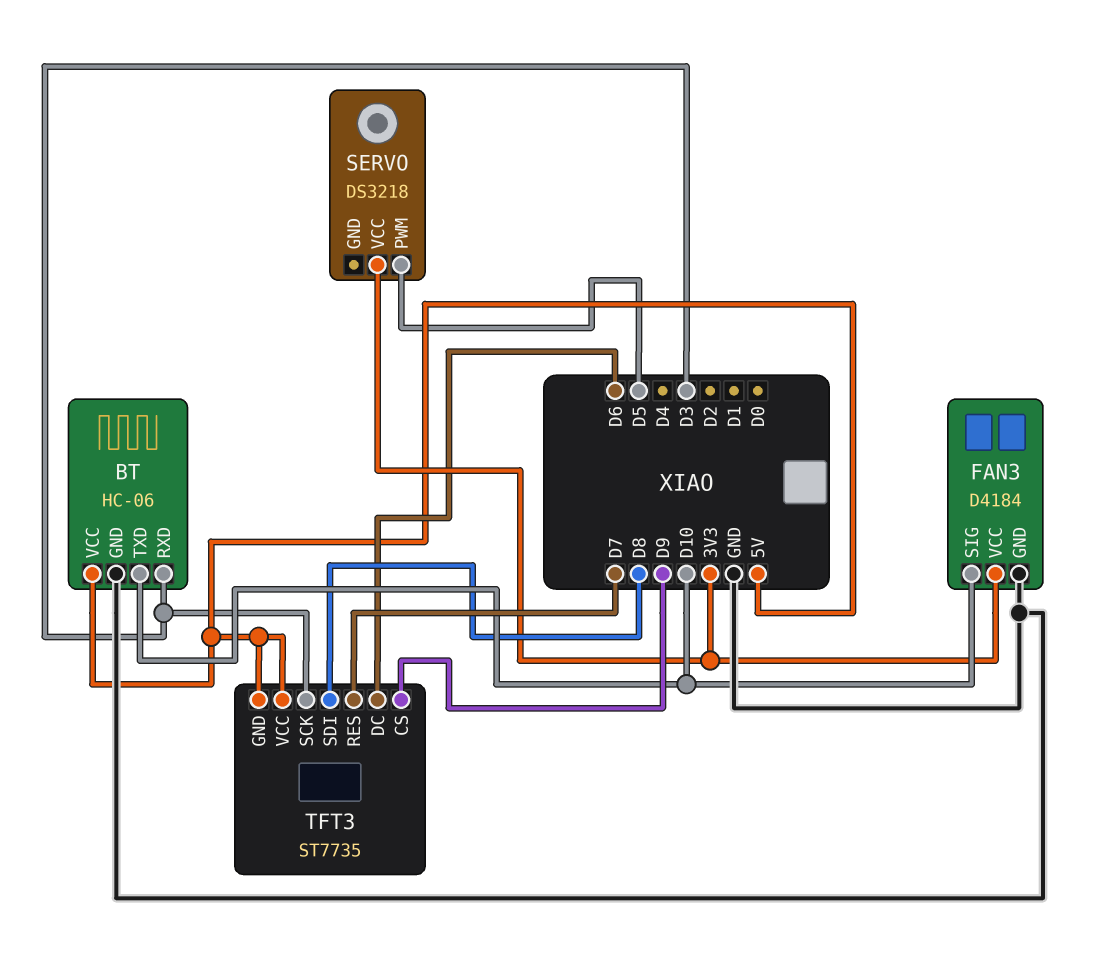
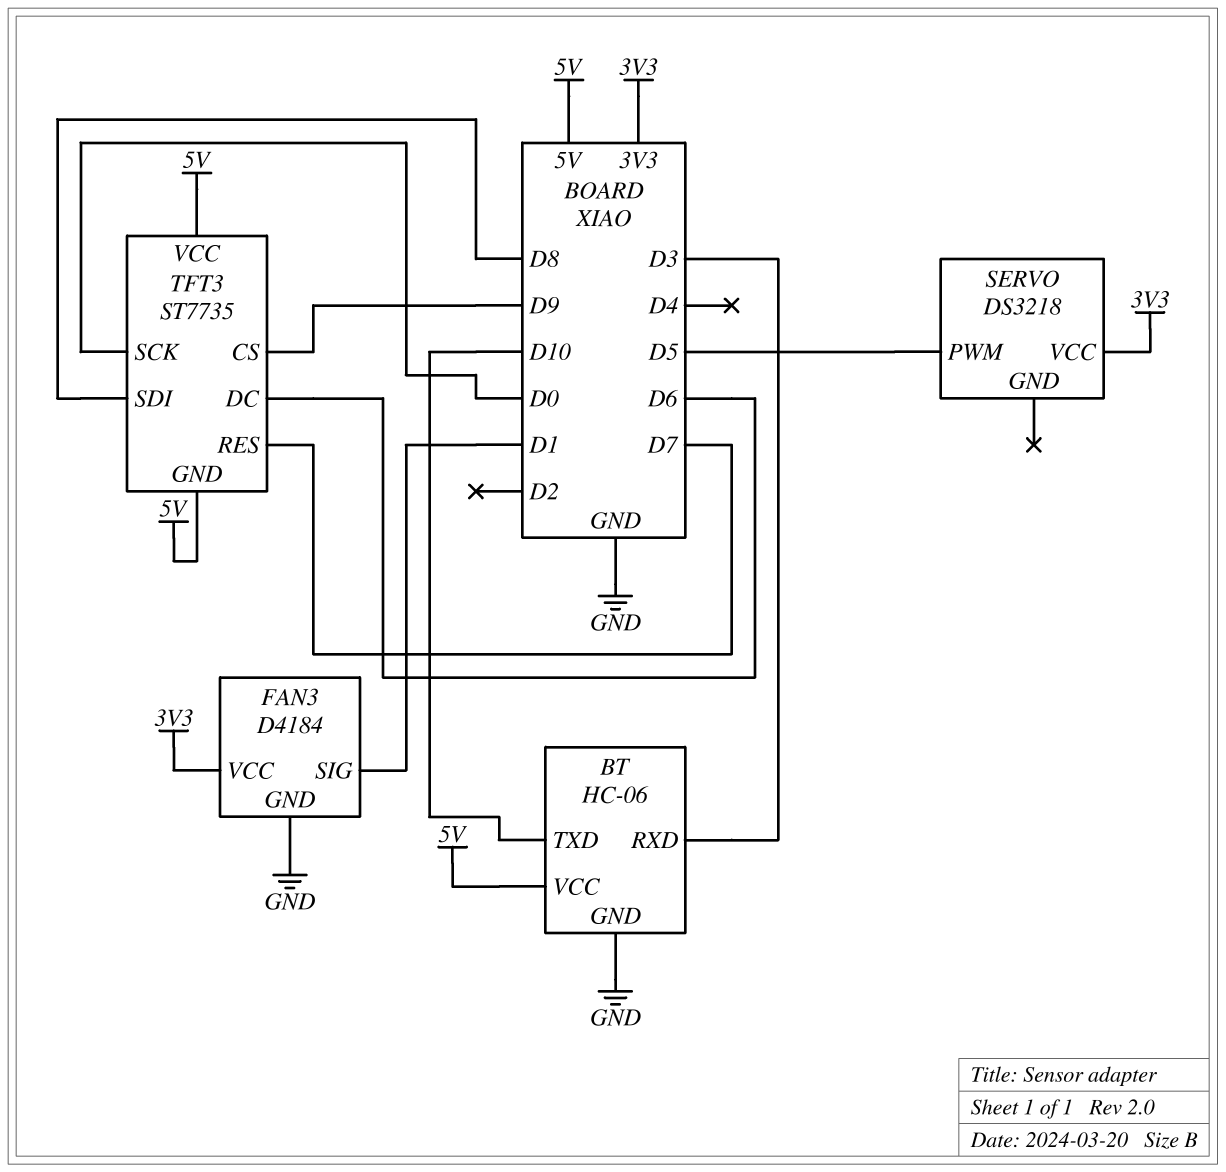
FAN3 pin SIG: D10 -> D1
TFT3 pin SCK: D3 -> D0

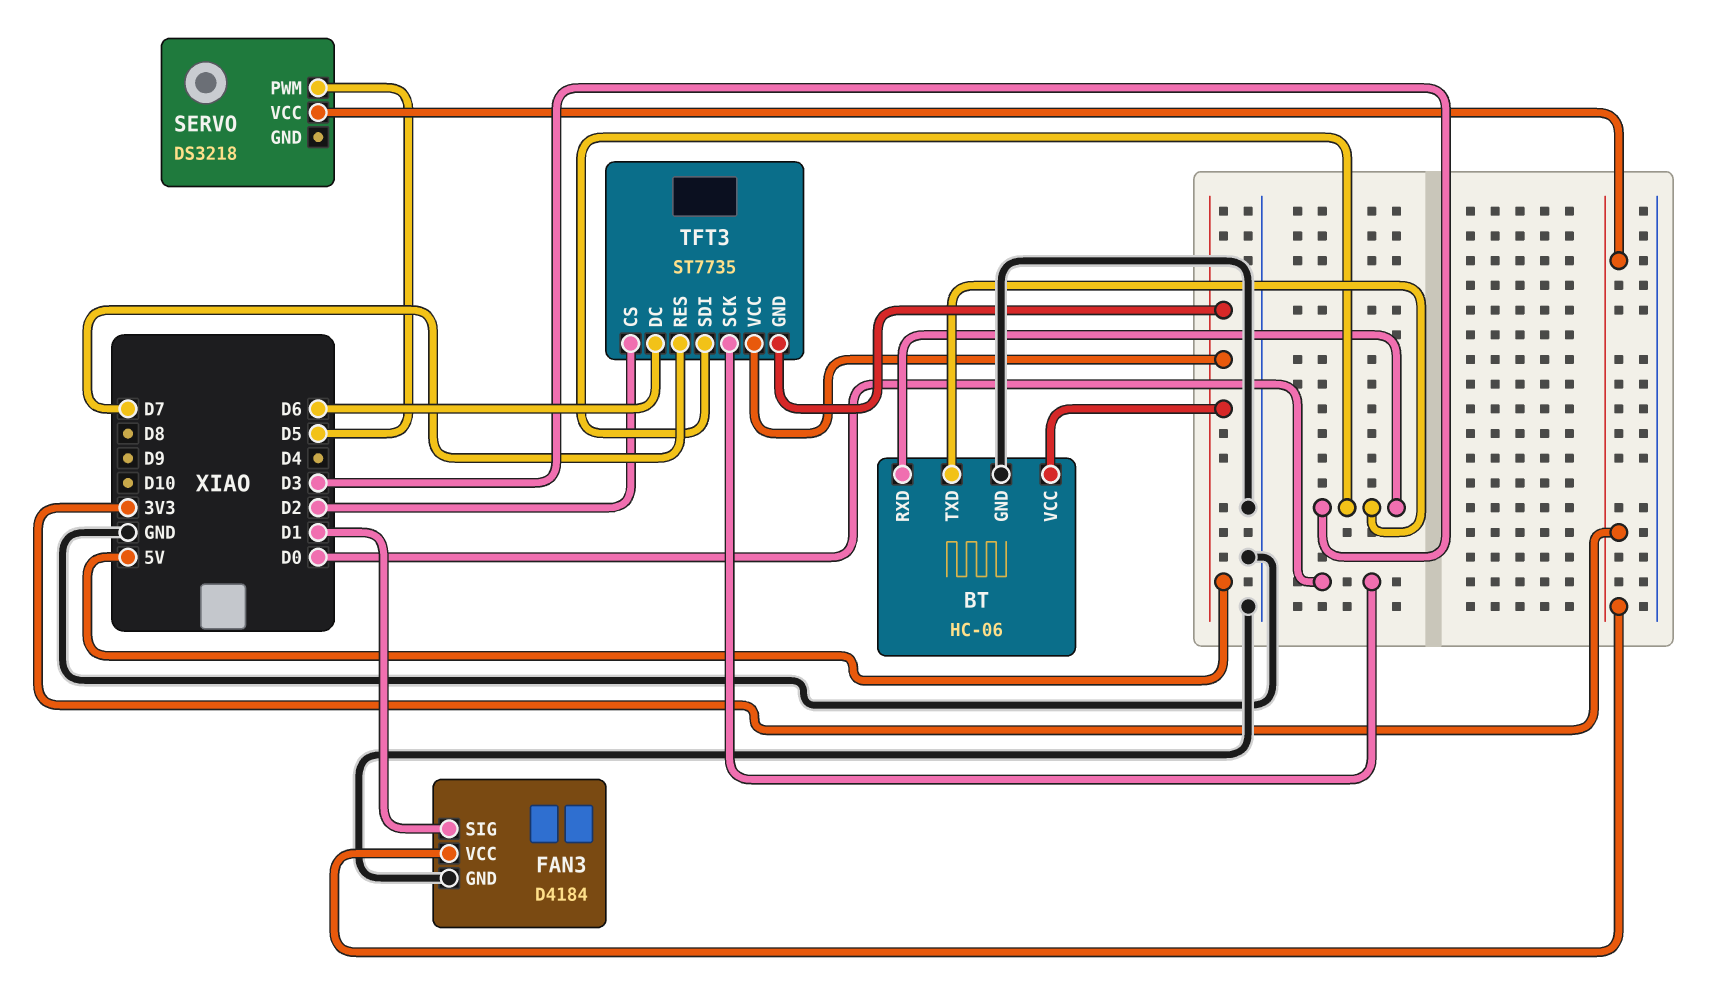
BT pin TXD: D10 -> D3
TFT3 pin CS: D9 -> D2
TFT3 pin SDI: D8 -> D3

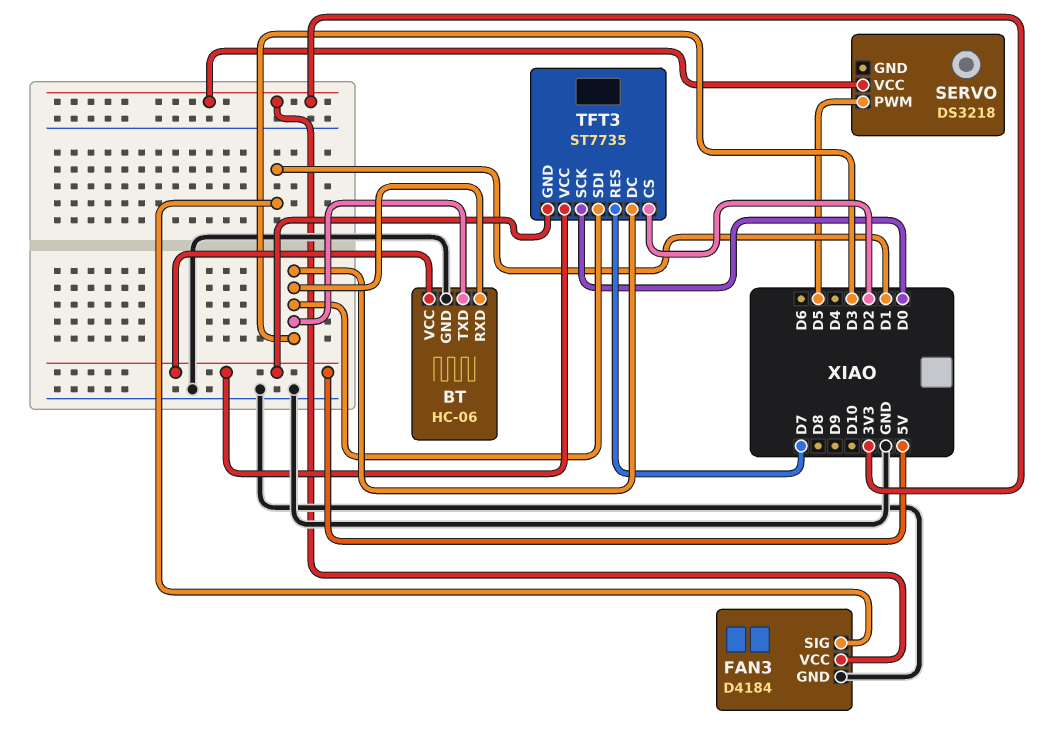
TFT3 pin DC: D6 -> D3

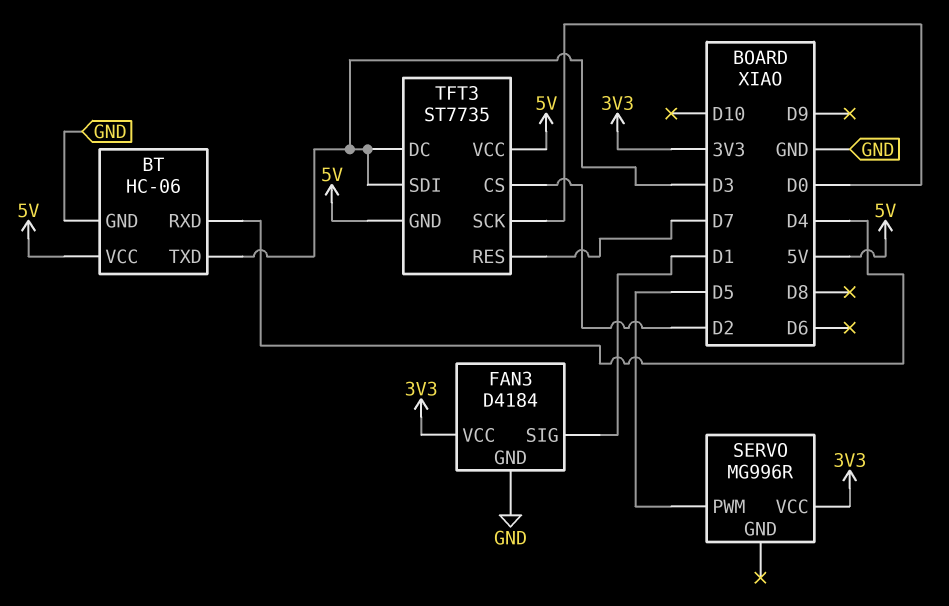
BT pin RXD: D3 -> D4
SERVO: DS3218 -> MG996R

